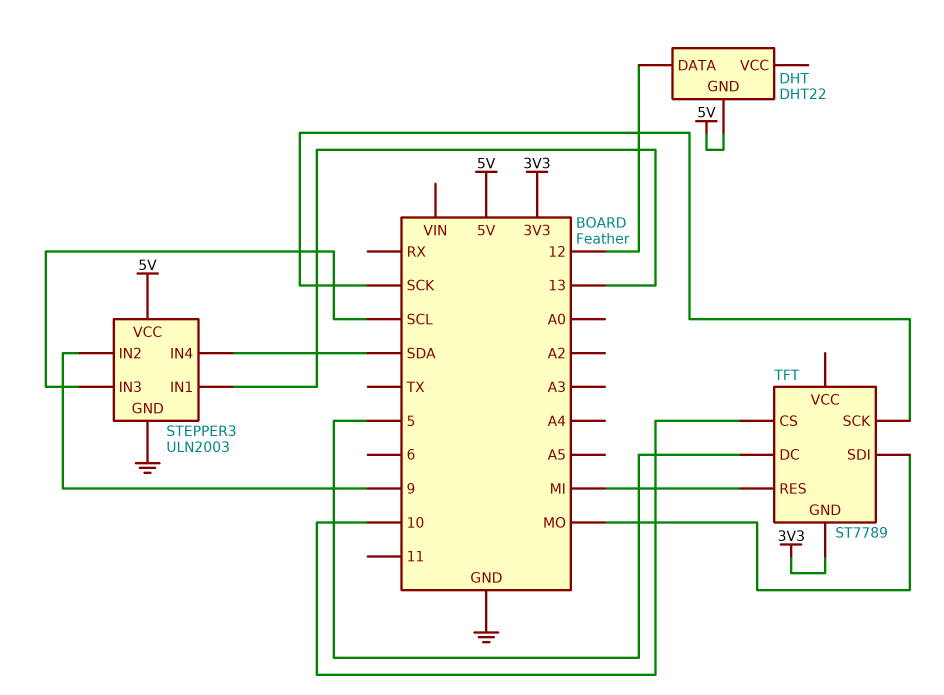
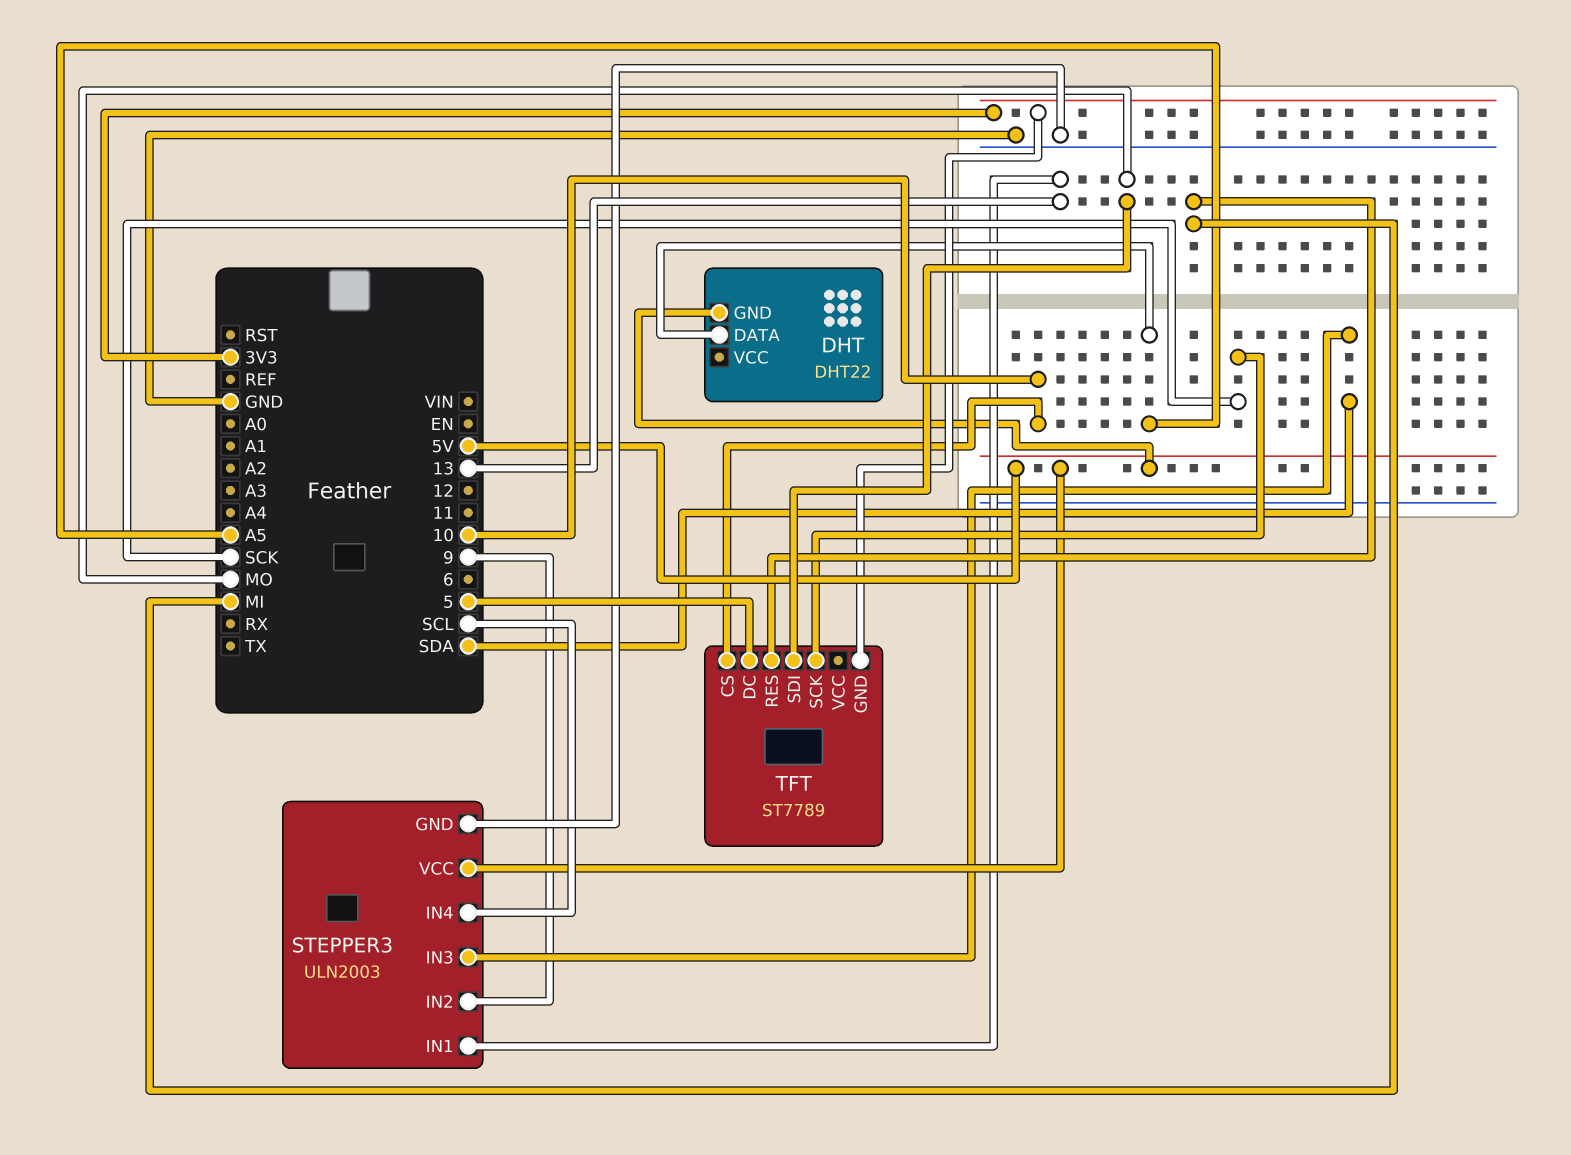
DHT pin DATA: 12 -> A5
STEPPER3 pin IN3: SCL -> SDA
STEPPER3 pin IN4: SDA -> SCL

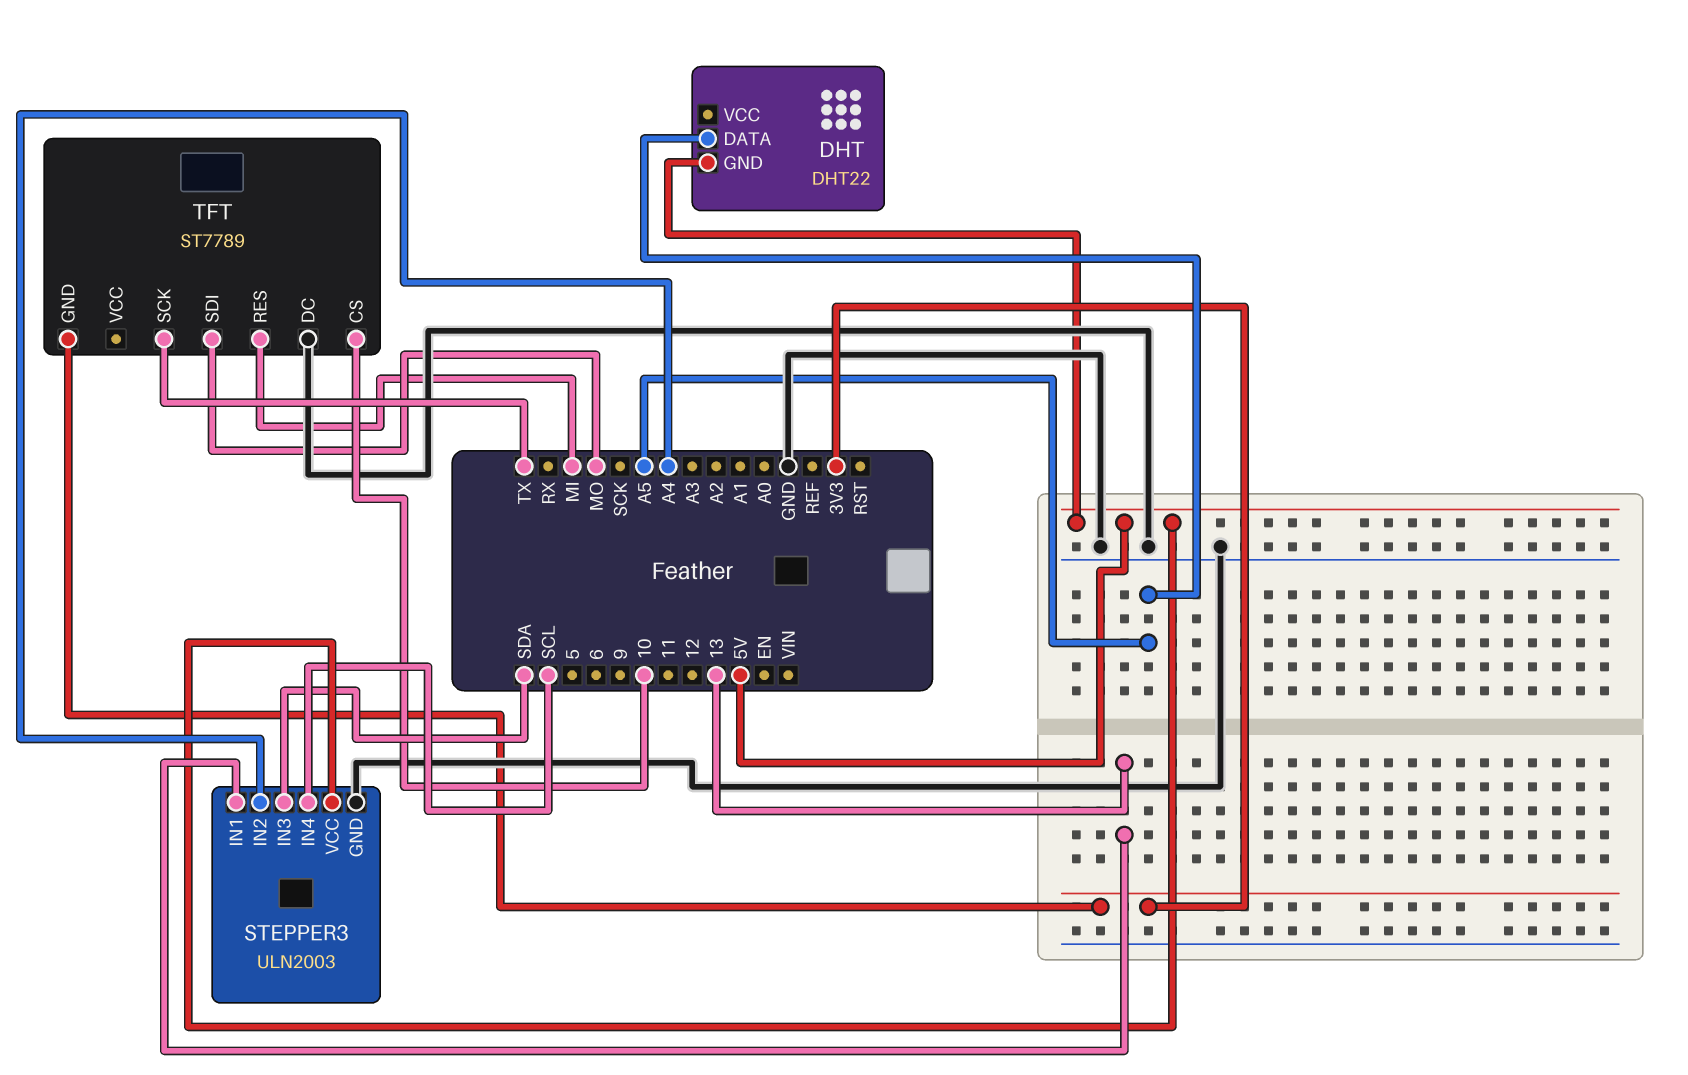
STEPPER3 pin IN2: 9 -> A4
TFT pin DC: 5 -> GND
TFT pin SCK: SCK -> TX

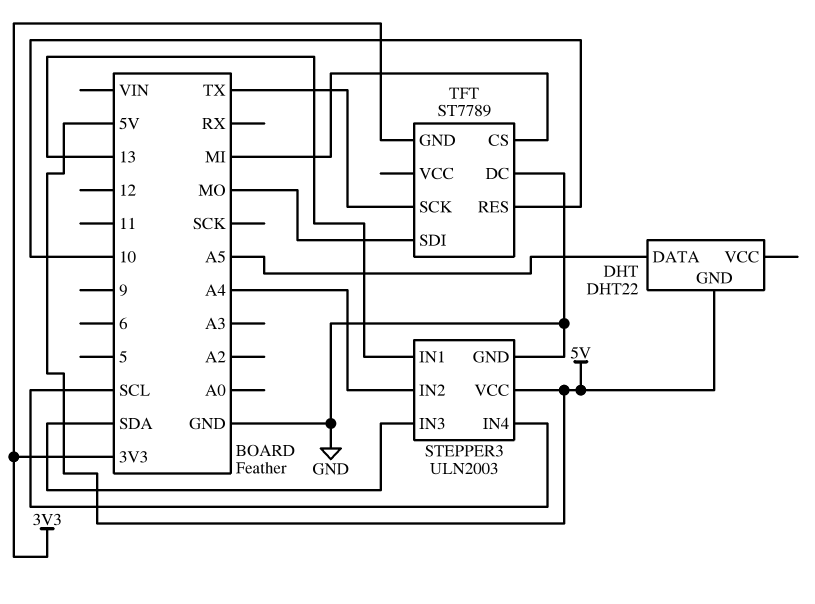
TFT pin CS: 10 -> MI
TFT pin RES: MI -> 10

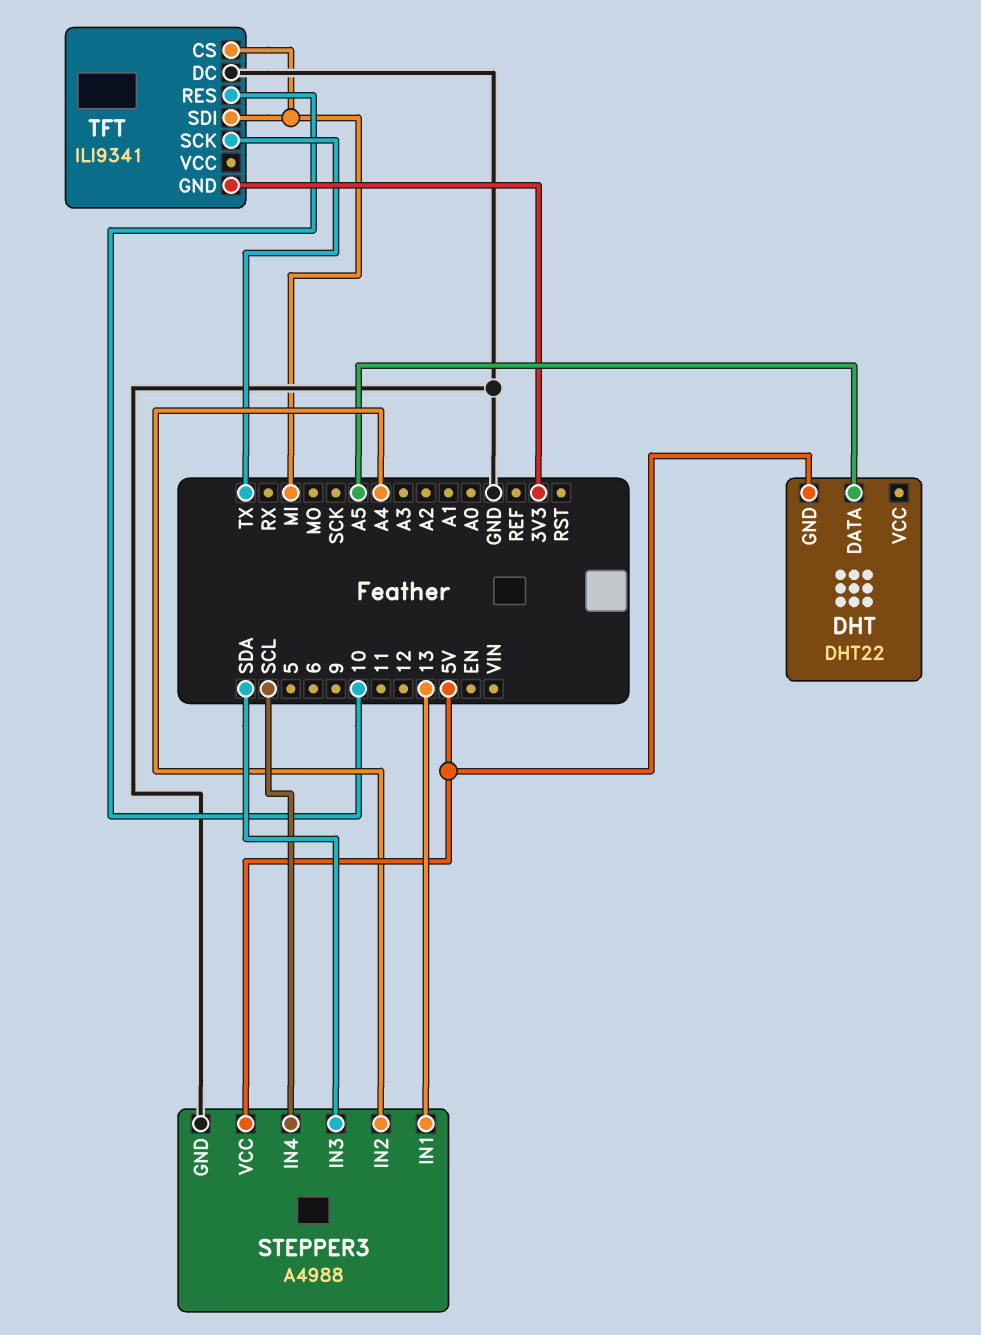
STEPPER3: ULN2003 -> A4988
TFT: ST7789 -> ILI9341
TFT pin SDI: MO -> MI

